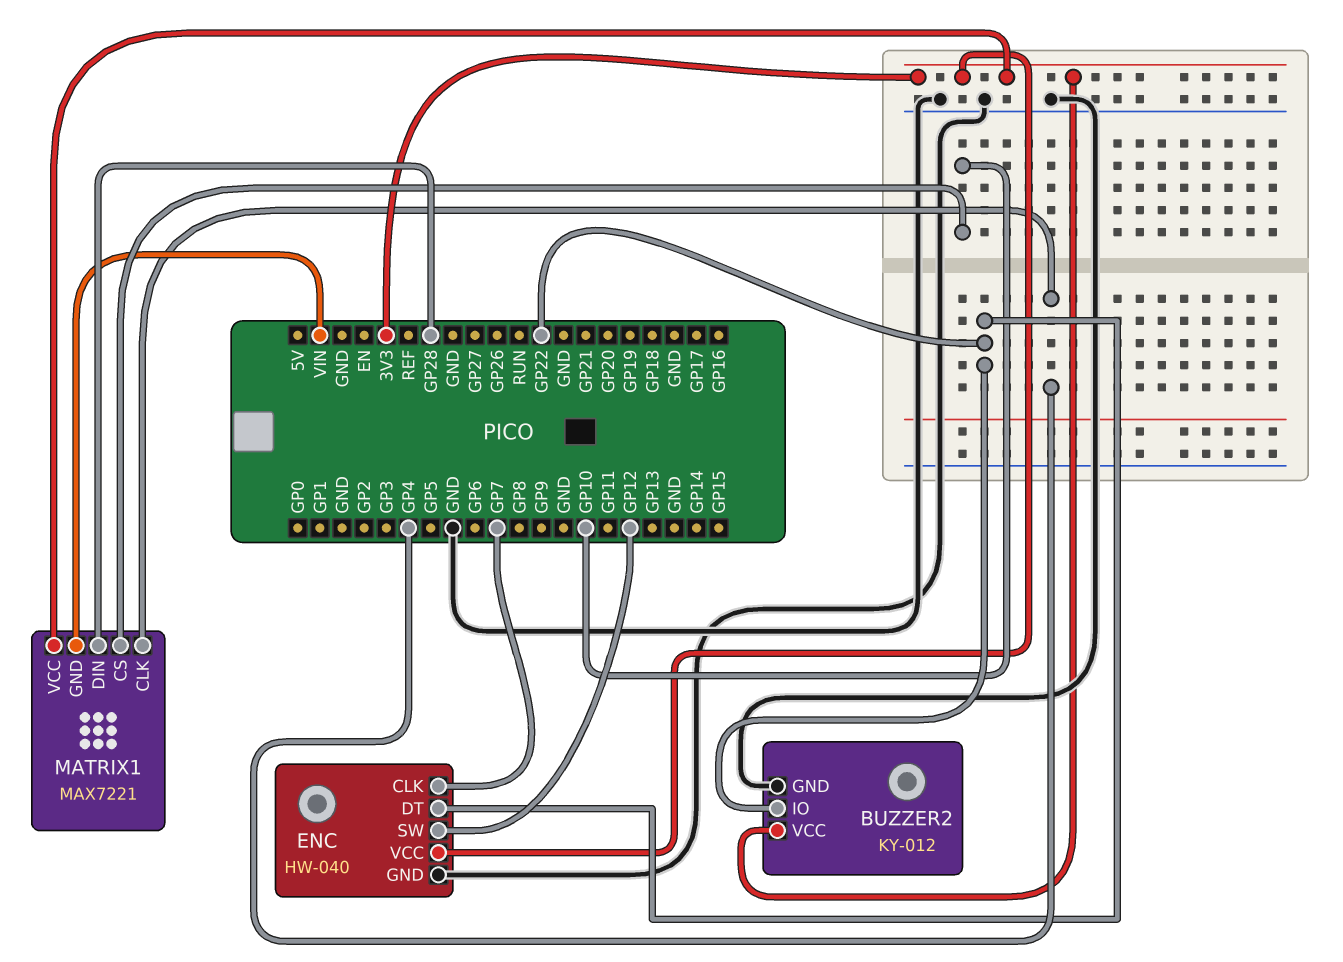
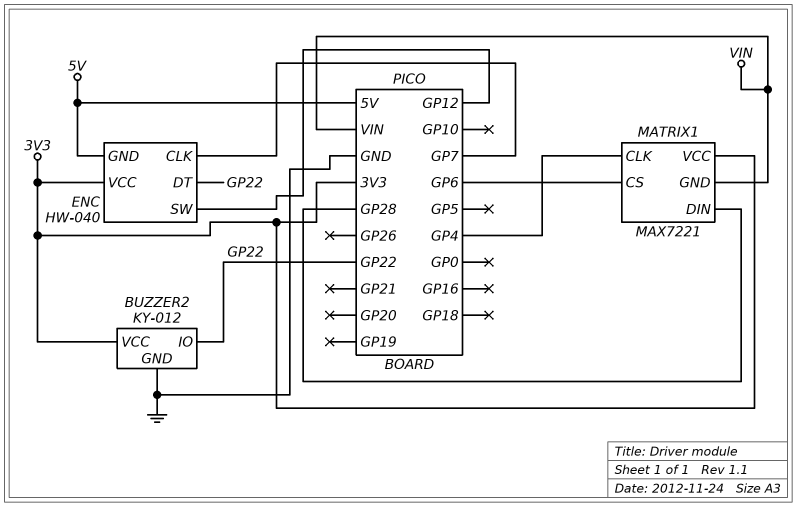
ENC pin GND: GND -> 5V
MATRIX1 pin CS: GP10 -> GP6

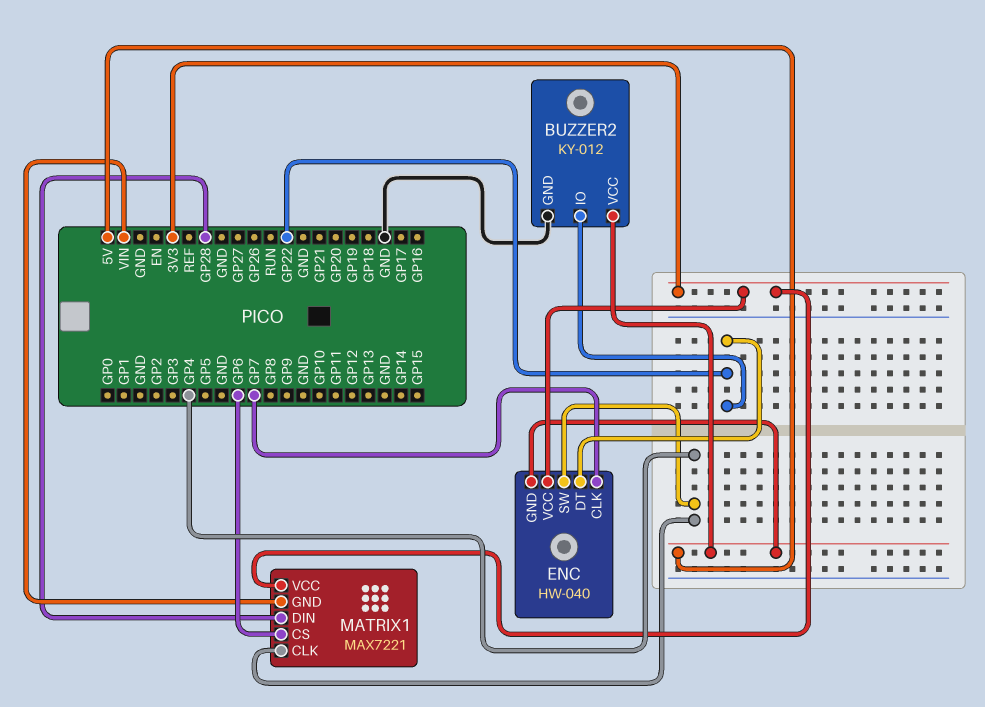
BUZZER2 pin VCC: 3V3 -> 5V
ENC pin SW: GP12 -> GP4

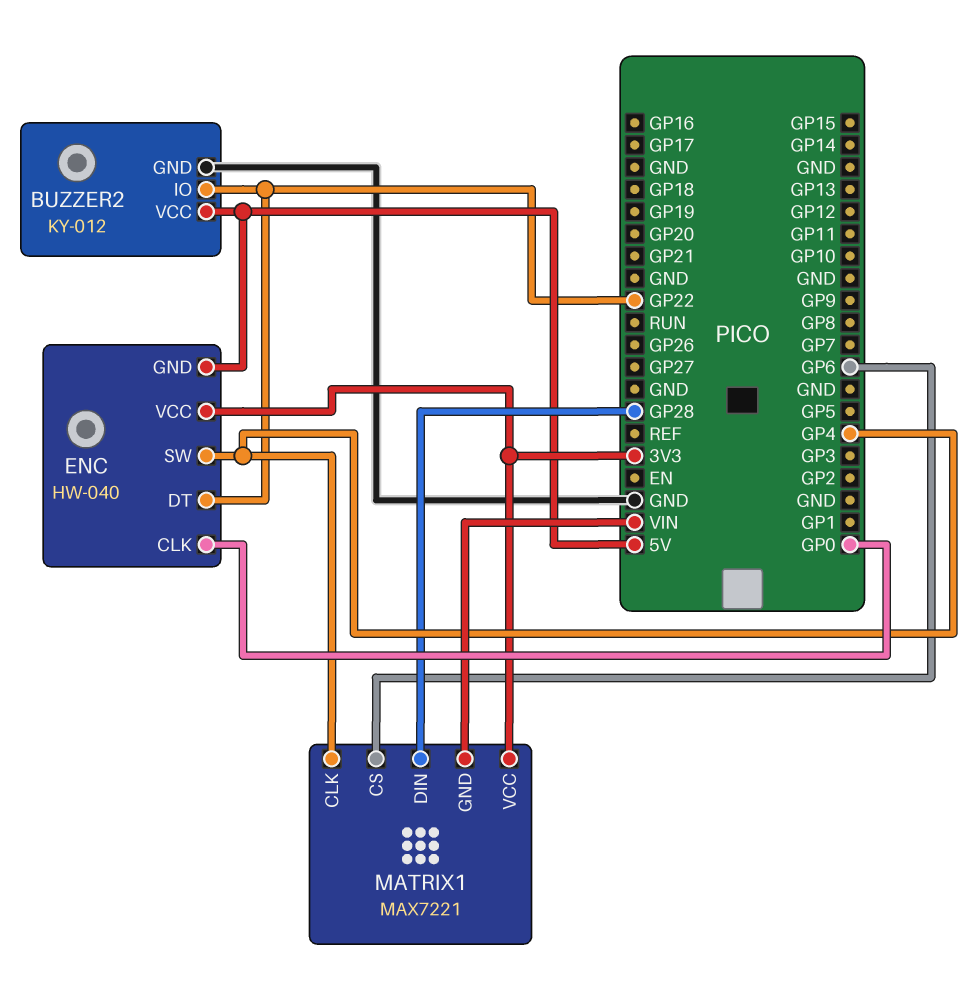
ENC pin CLK: GP7 -> GP0

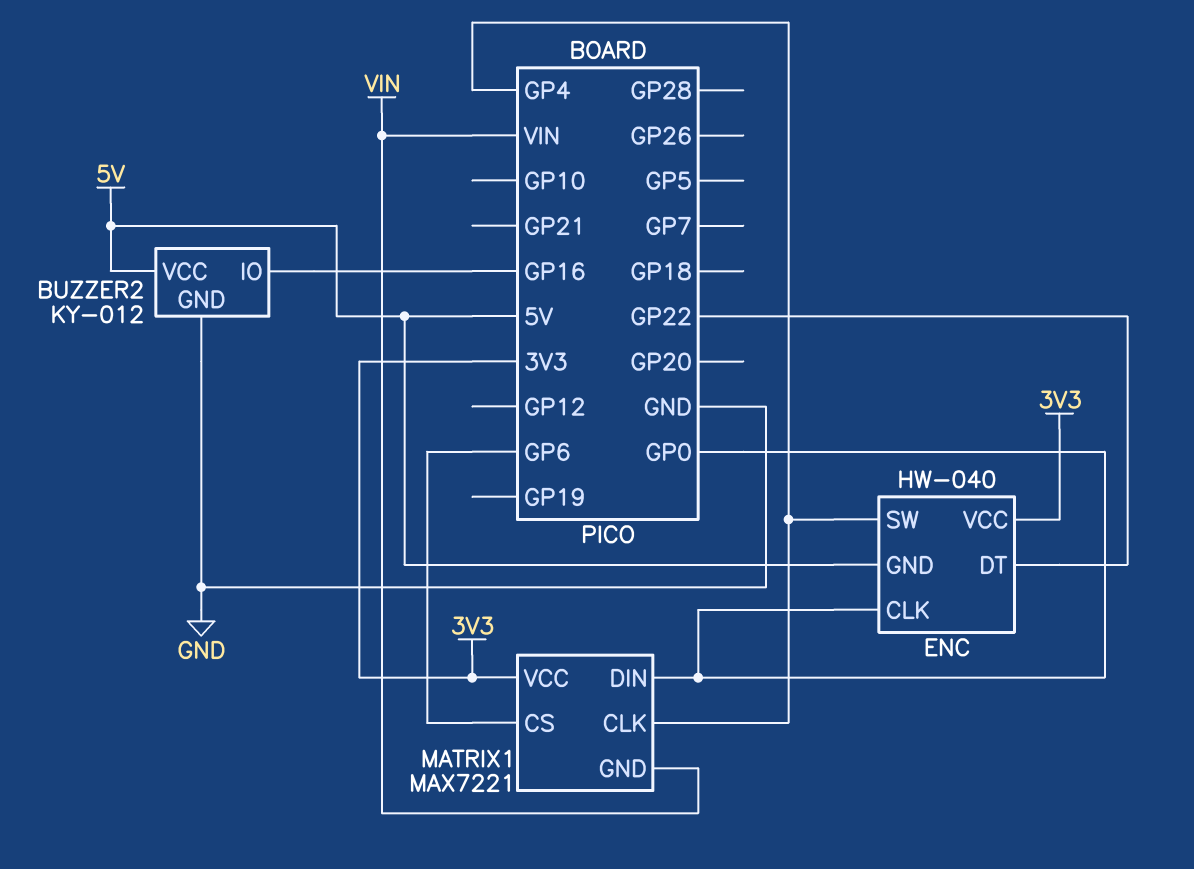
BUZZER2 pin IO: GP22 -> GP16
MATRIX1 pin DIN: GP28 -> GP0

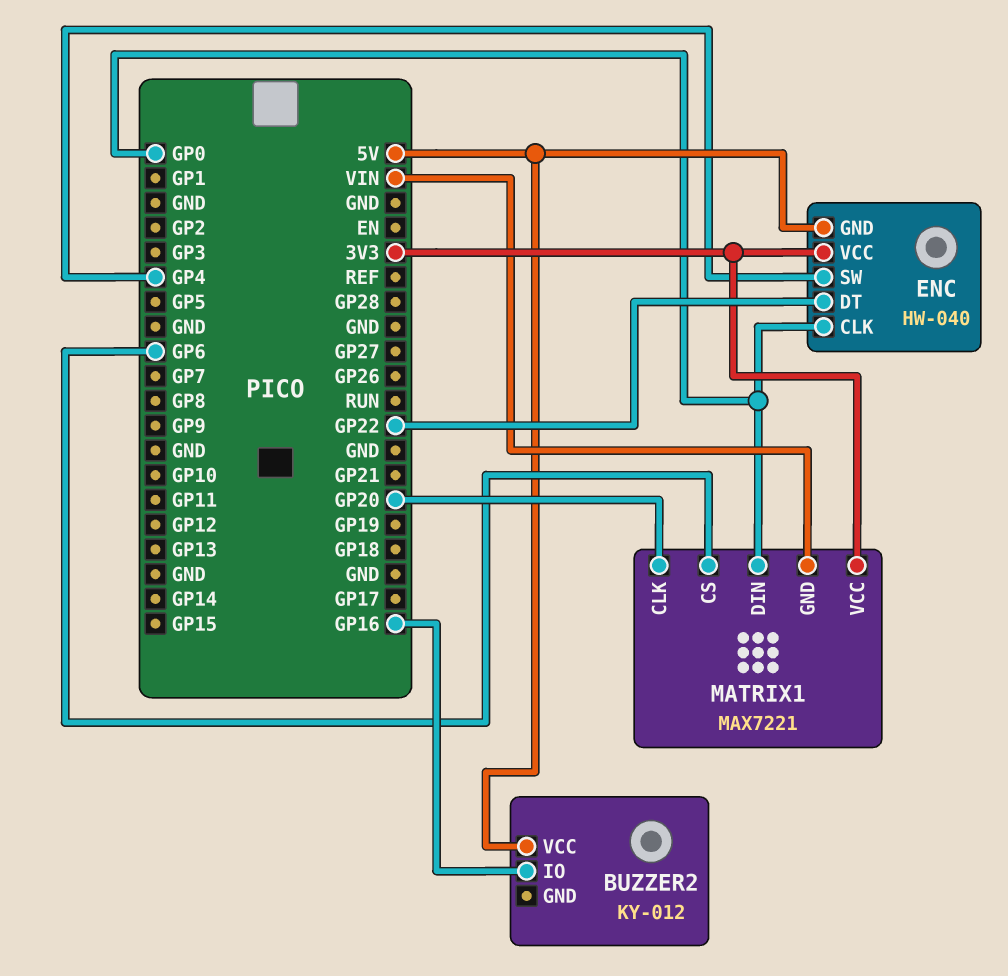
BUZZER2 pin GND: GND -> none
MATRIX1 pin CLK: GP4 -> GP20

